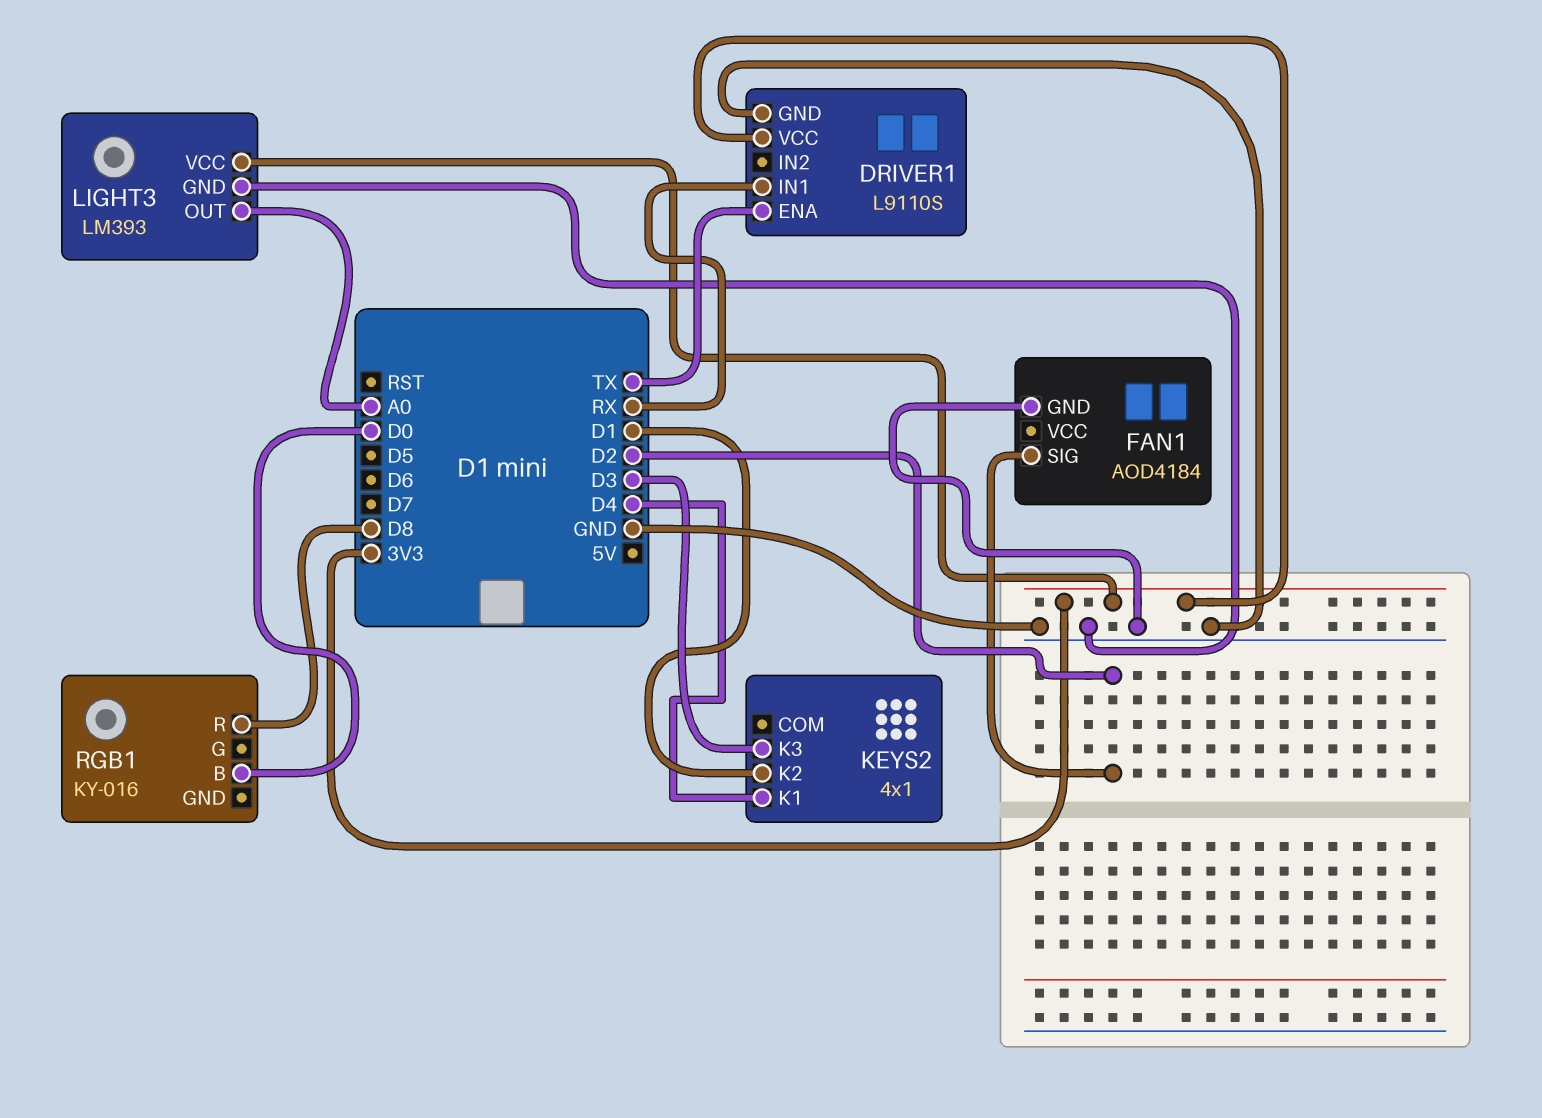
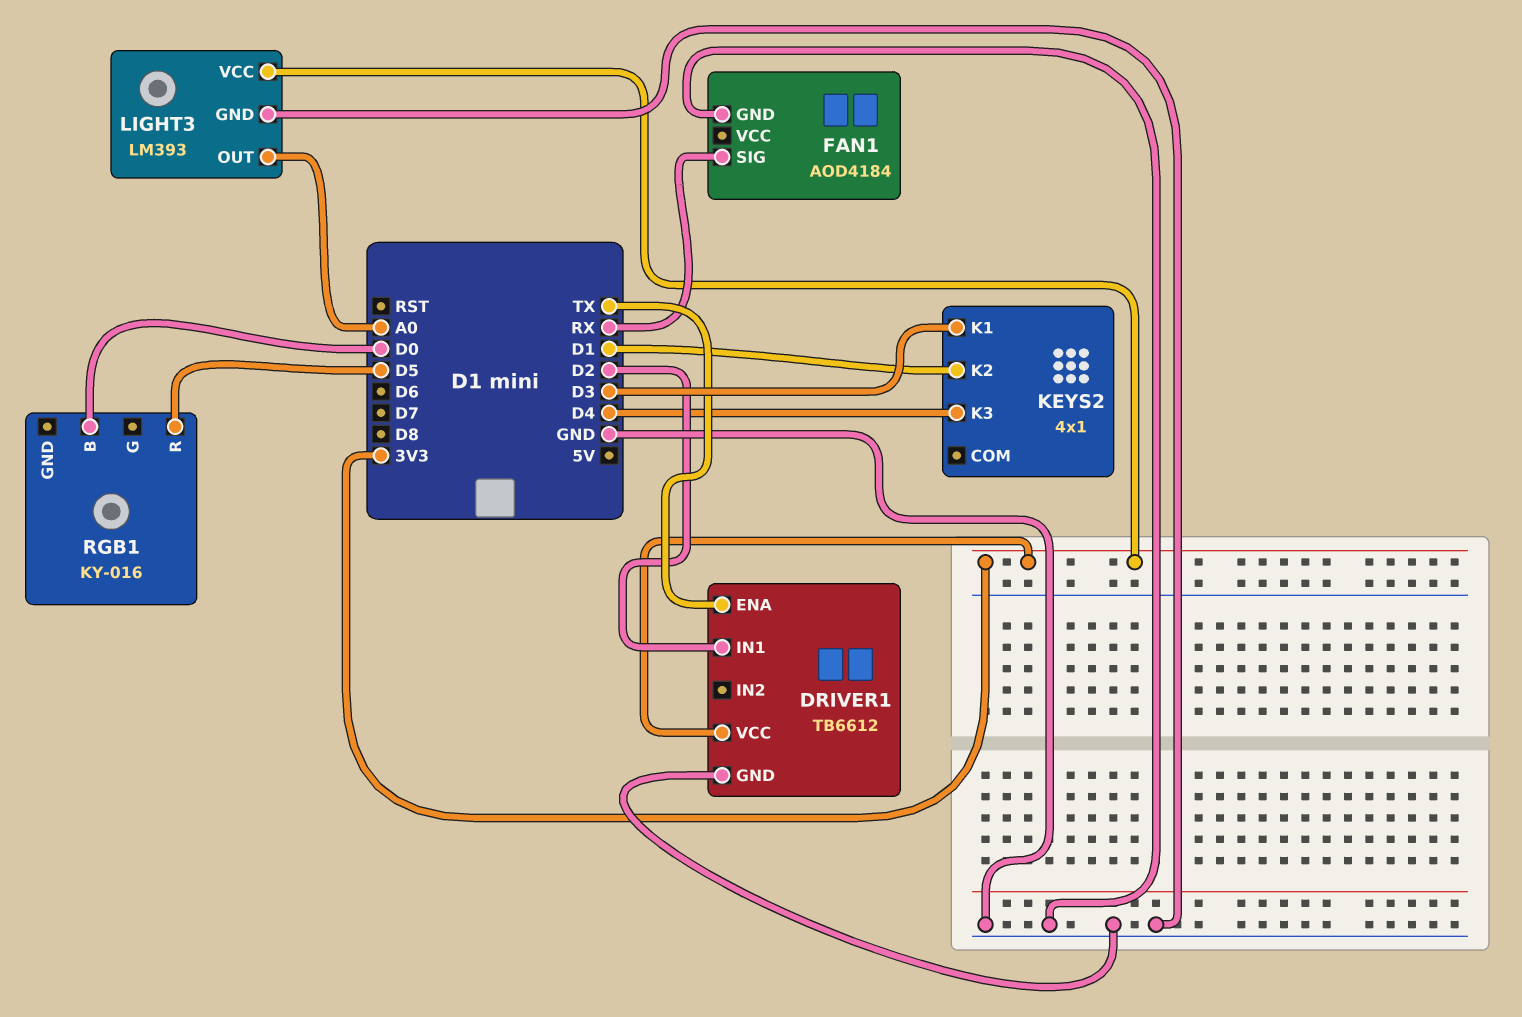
DRIVER1: L9110S -> TB6612
DRIVER1 pin IN1: RX -> D2
FAN1 pin SIG: D2 -> RX
KEYS2 pin K1: D4 -> D3
KEYS2 pin K3: D3 -> D4
RGB1 pin R: D8 -> D5

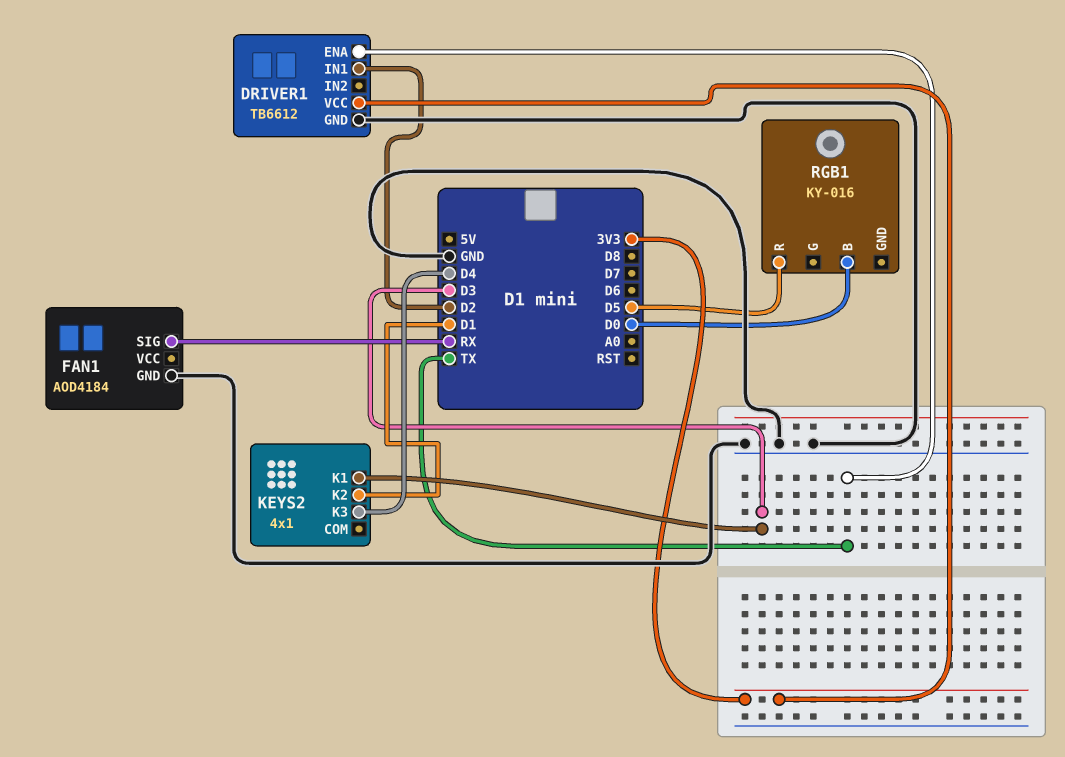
LIGHT3: LM393 -> none
LIGHT3 pin GND: GND -> none
LIGHT3 pin OUT: A0 -> none
LIGHT3 pin VCC: 3V3 -> none

